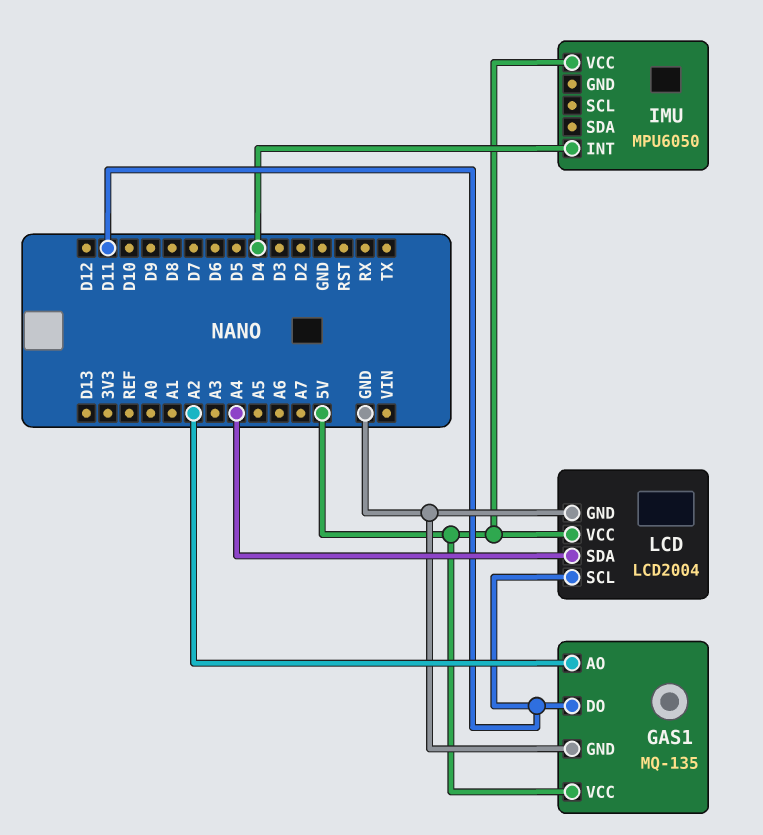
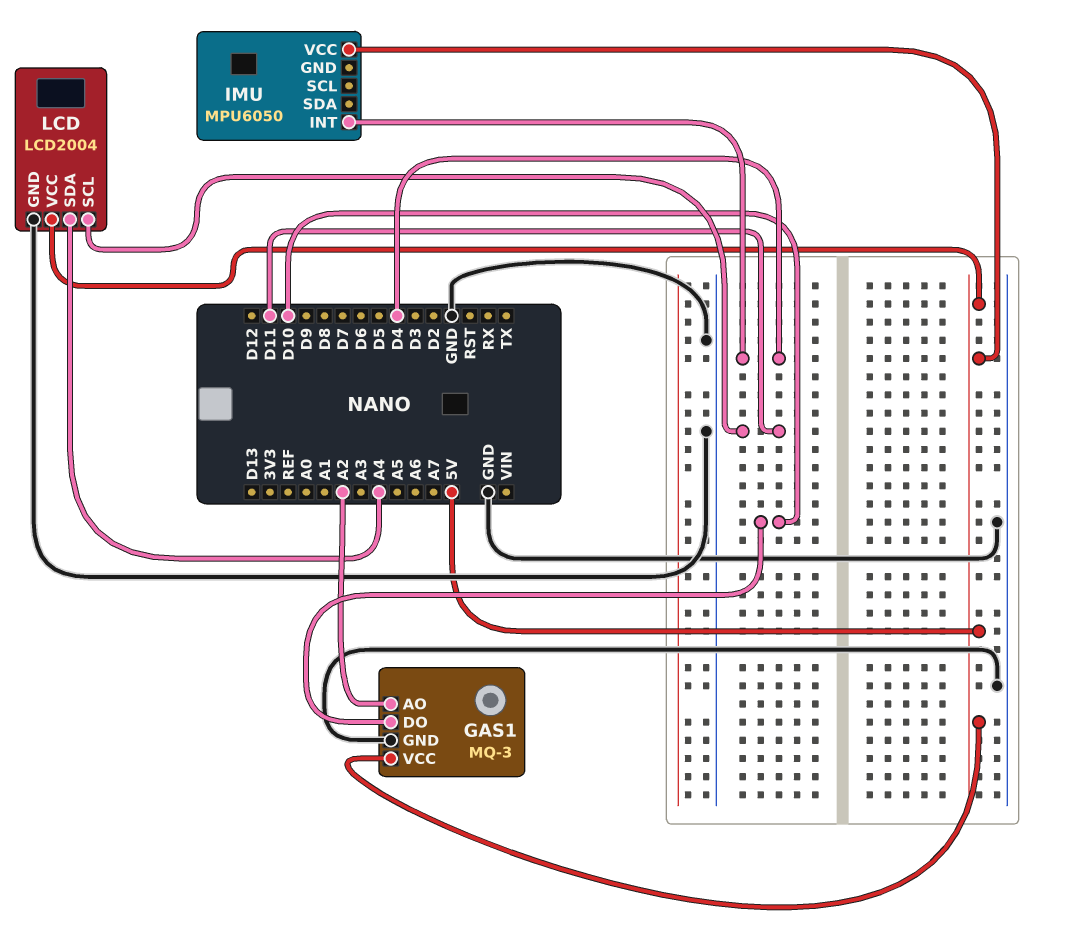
GAS1: MQ-135 -> MQ-3
GAS1 pin DO: D11 -> D10

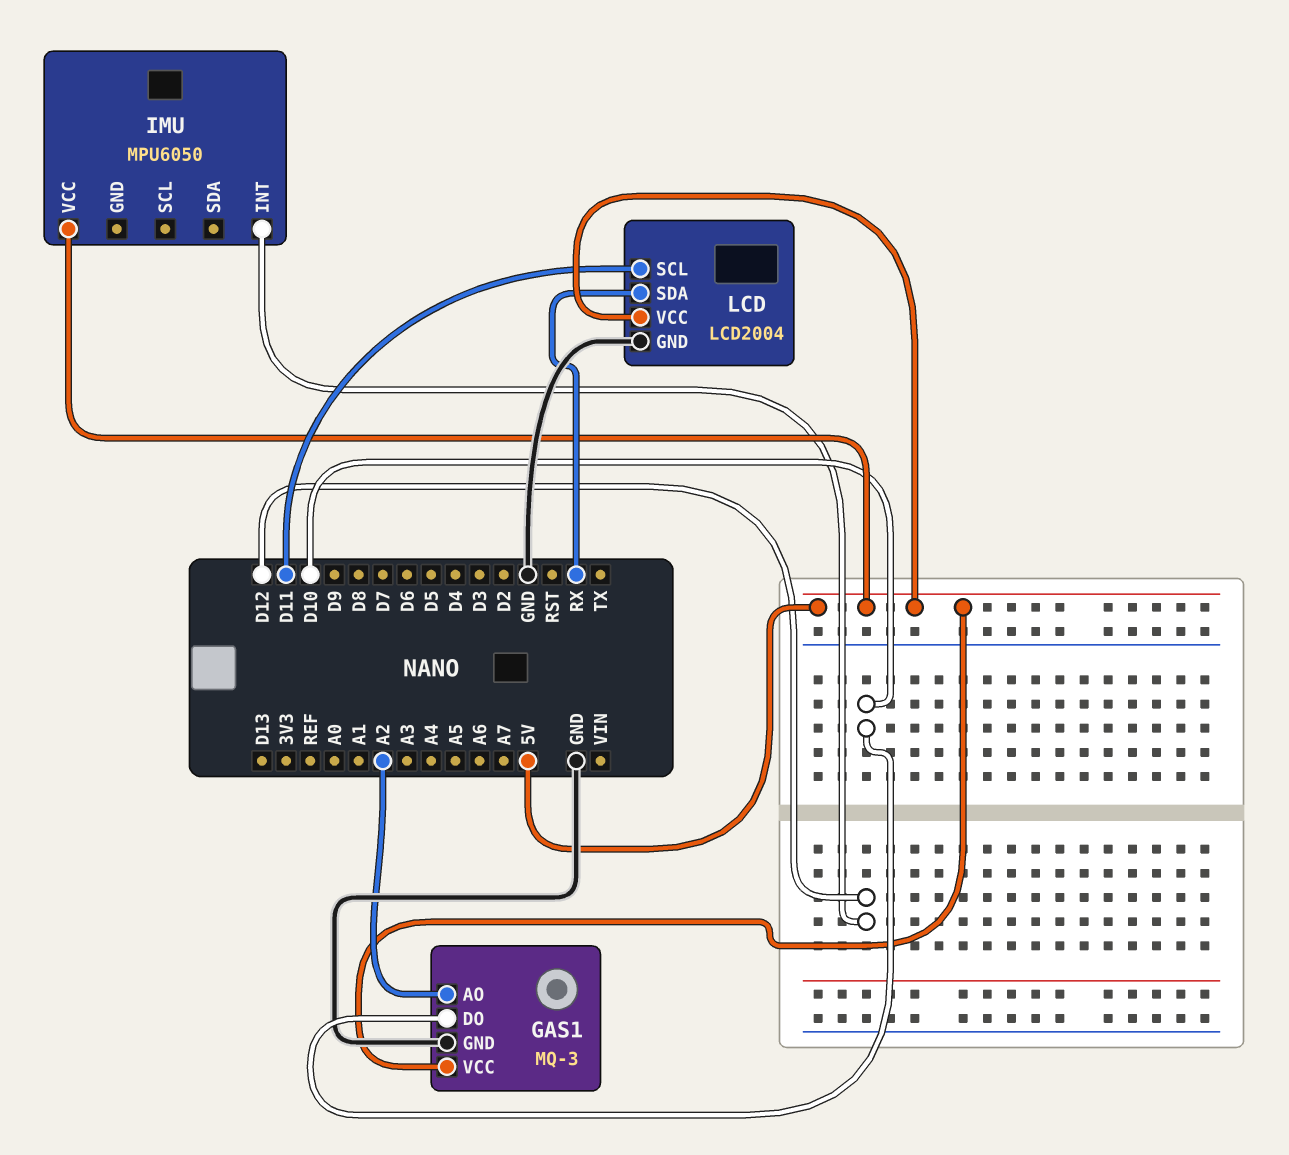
IMU pin INT: D4 -> D12
LCD pin SDA: A4 -> RX

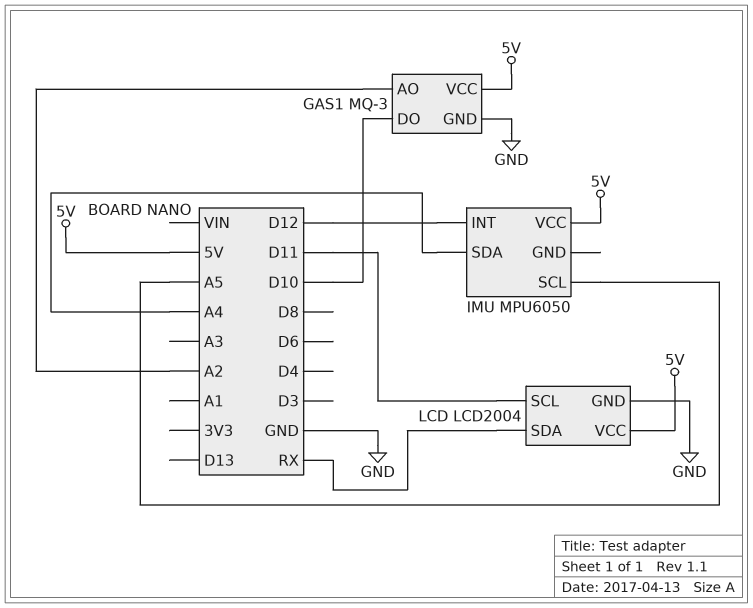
IMU pin SCL: none -> A5
IMU pin SDA: none -> A4

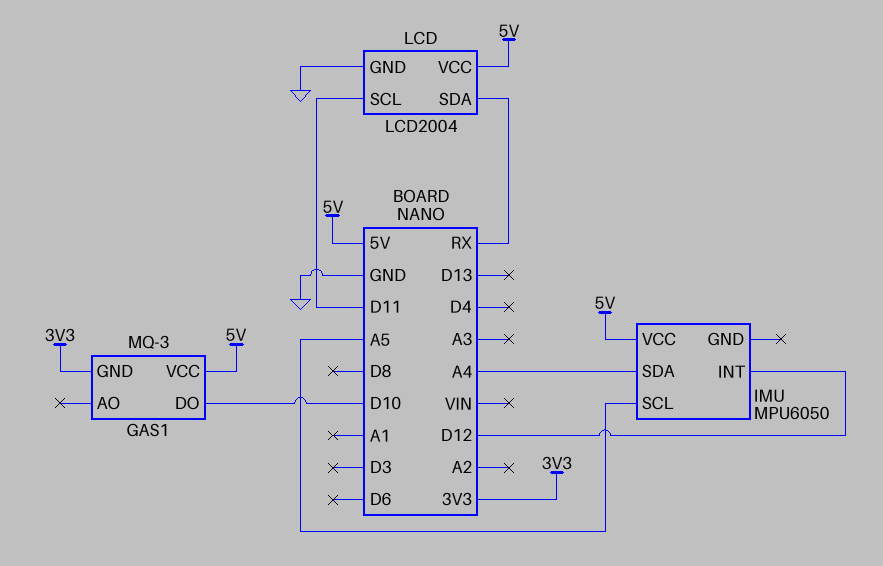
GAS1 pin AO: A2 -> none
GAS1 pin GND: GND -> 3V3

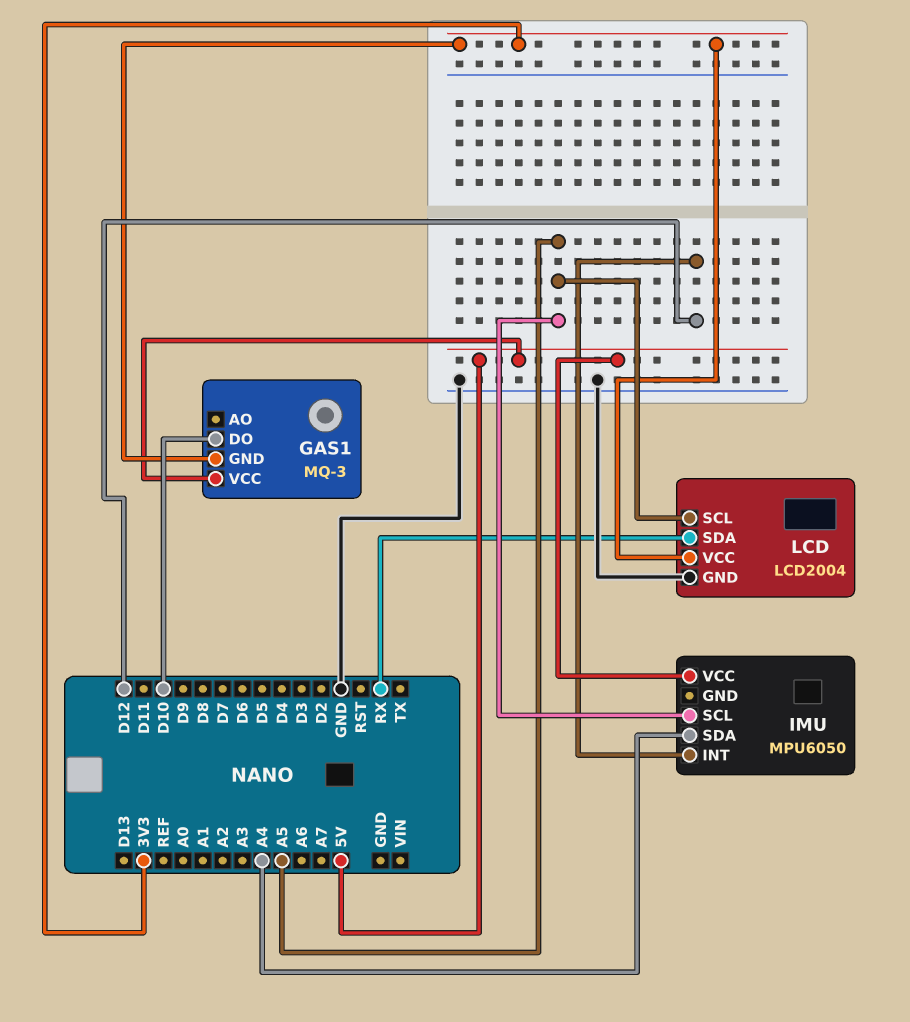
LCD pin SCL: D11 -> A5
LCD pin VCC: 5V -> 3V3

